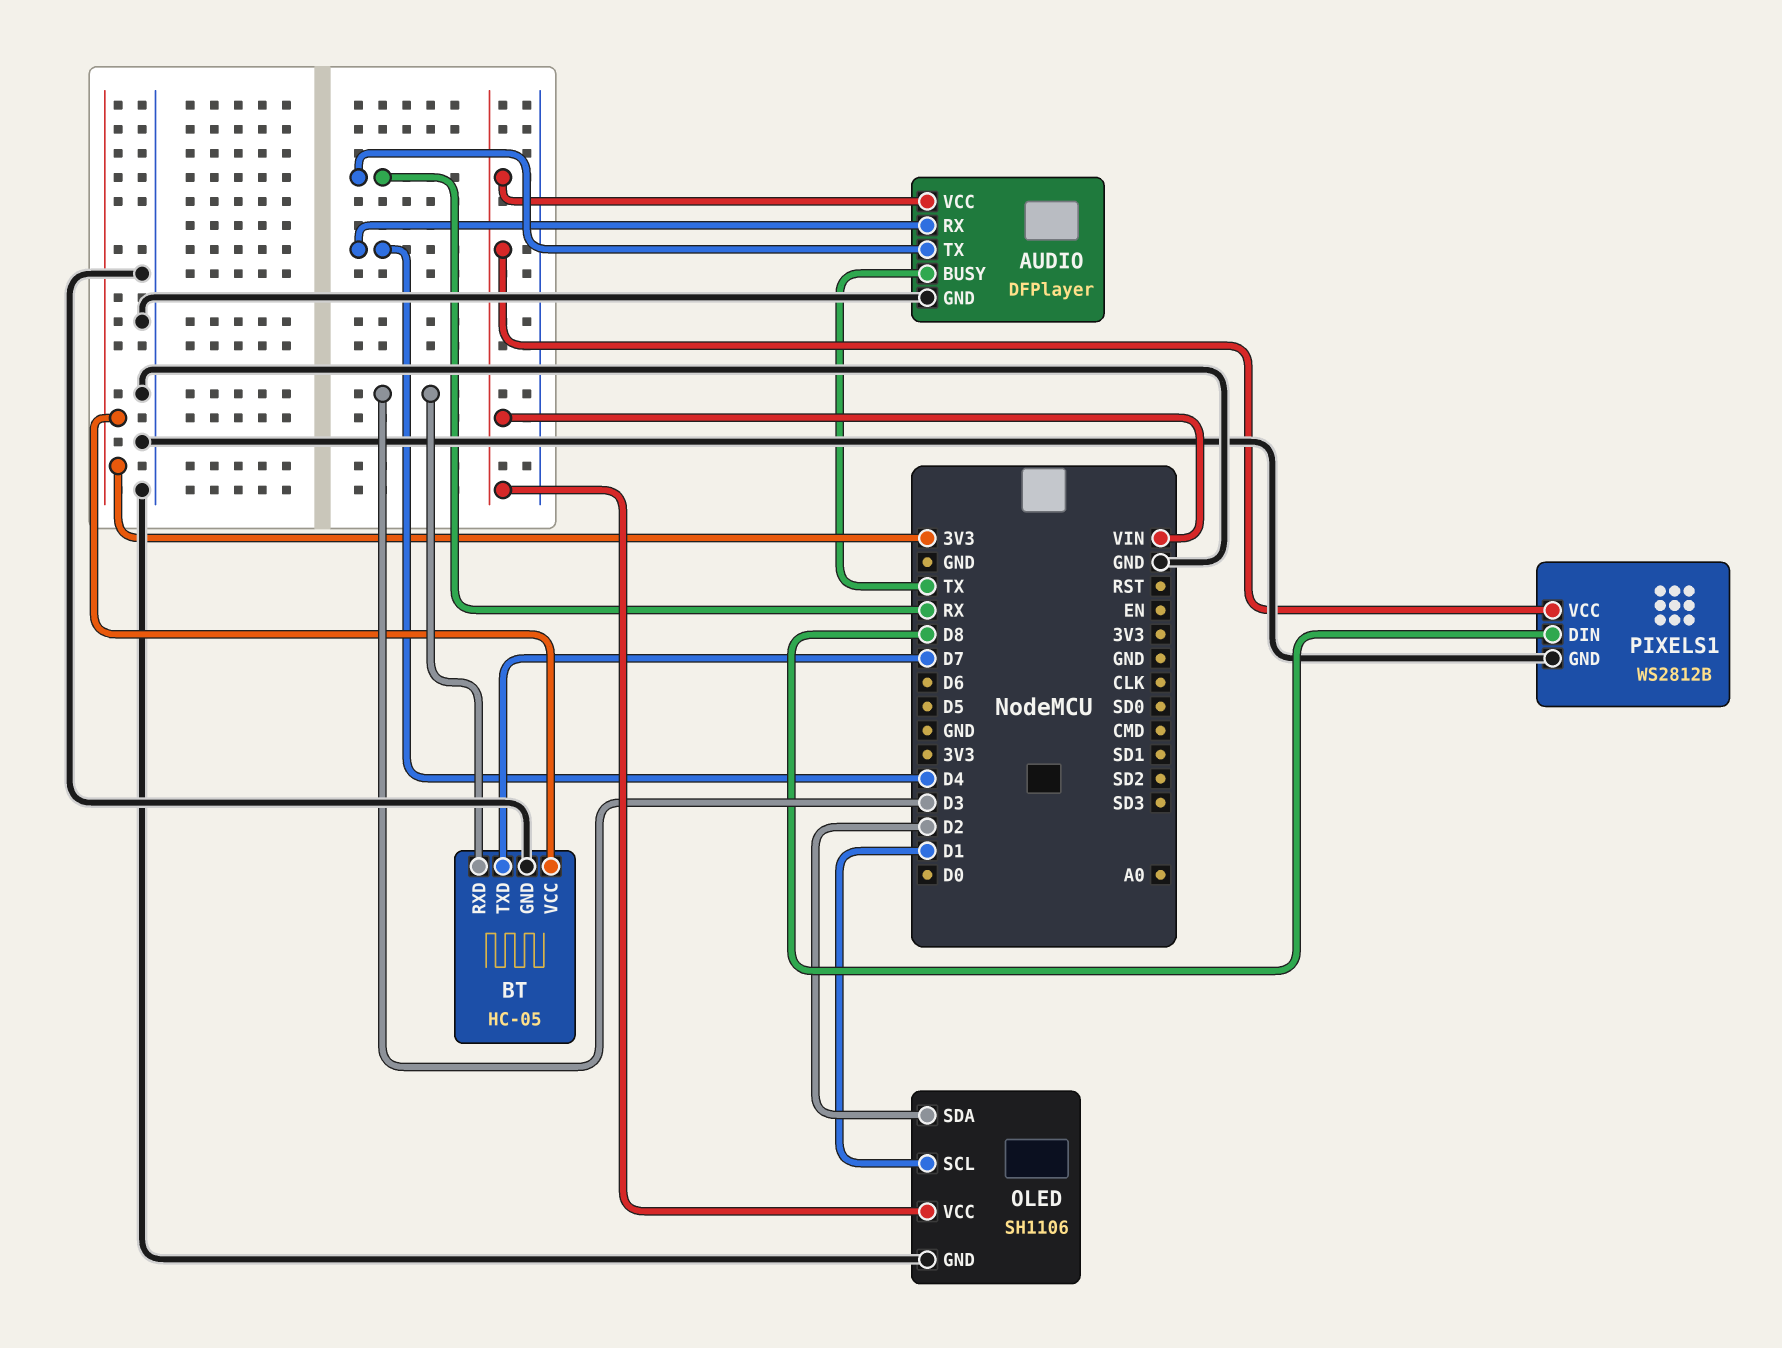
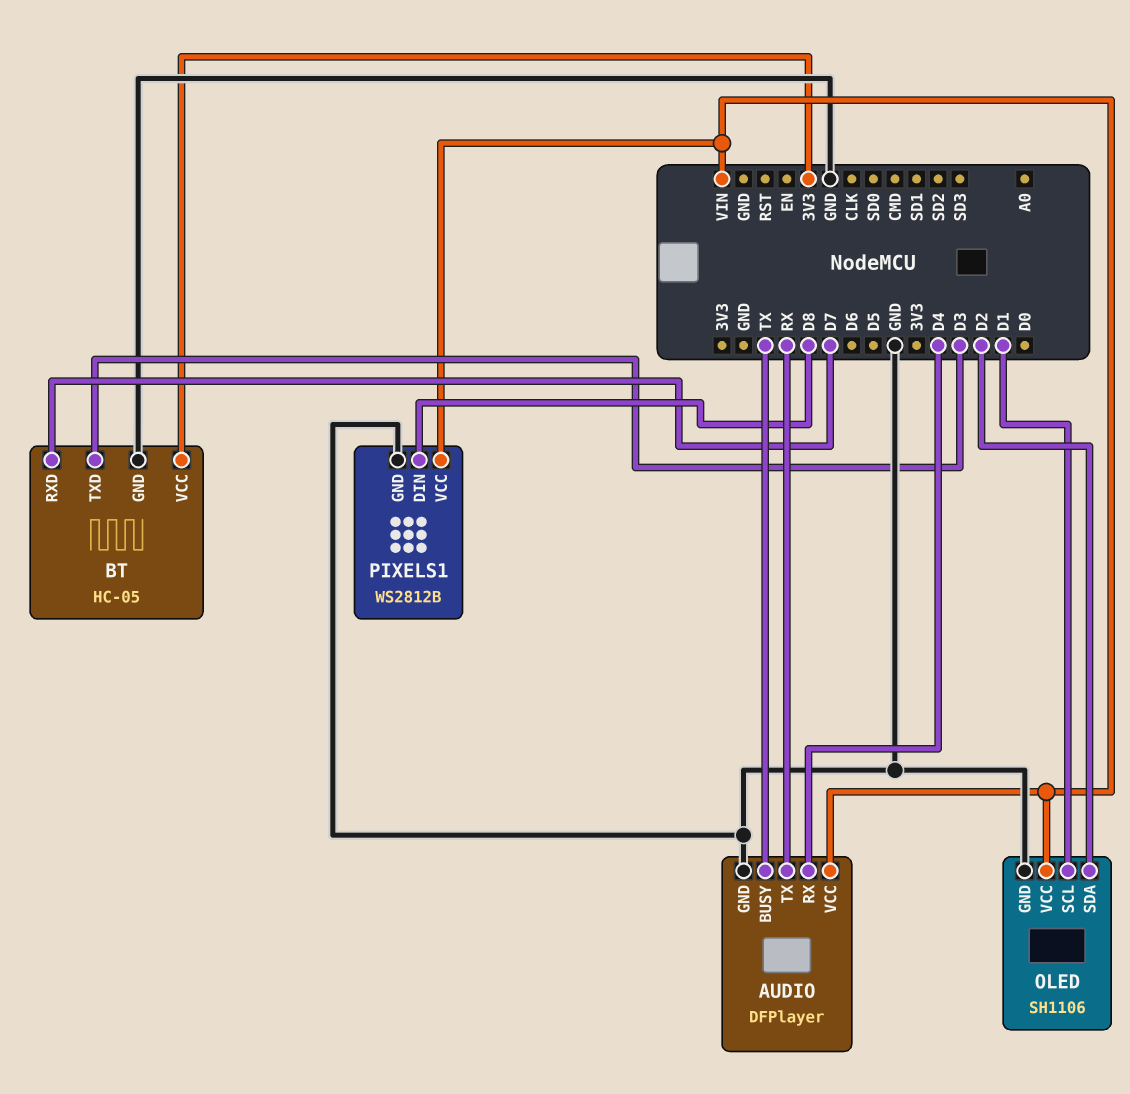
BT pin RXD: D3 -> D7
BT pin TXD: D7 -> D3

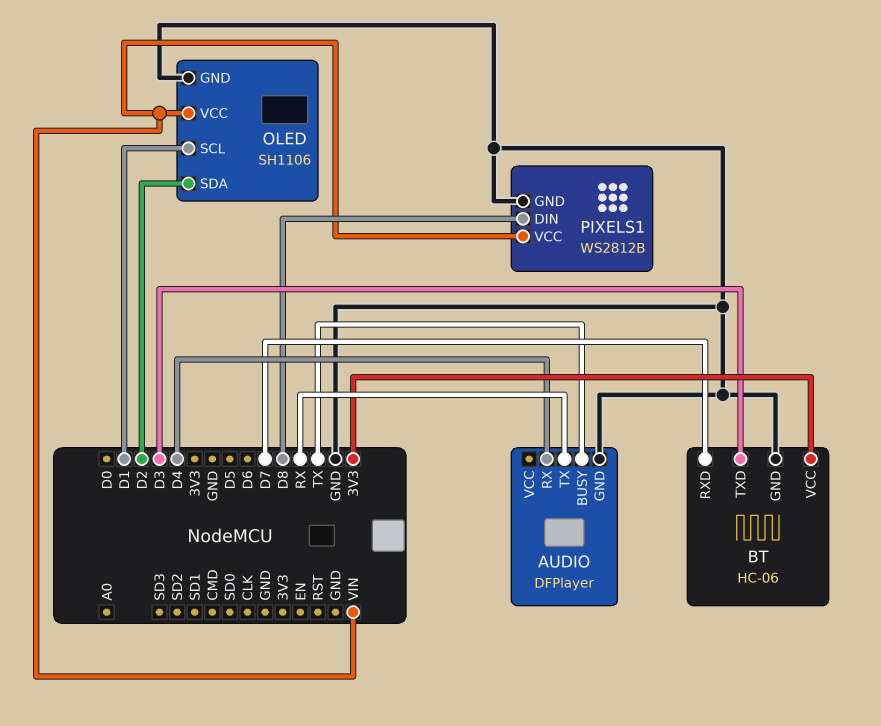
AUDIO pin VCC: VIN -> none
BT: HC-05 -> HC-06

